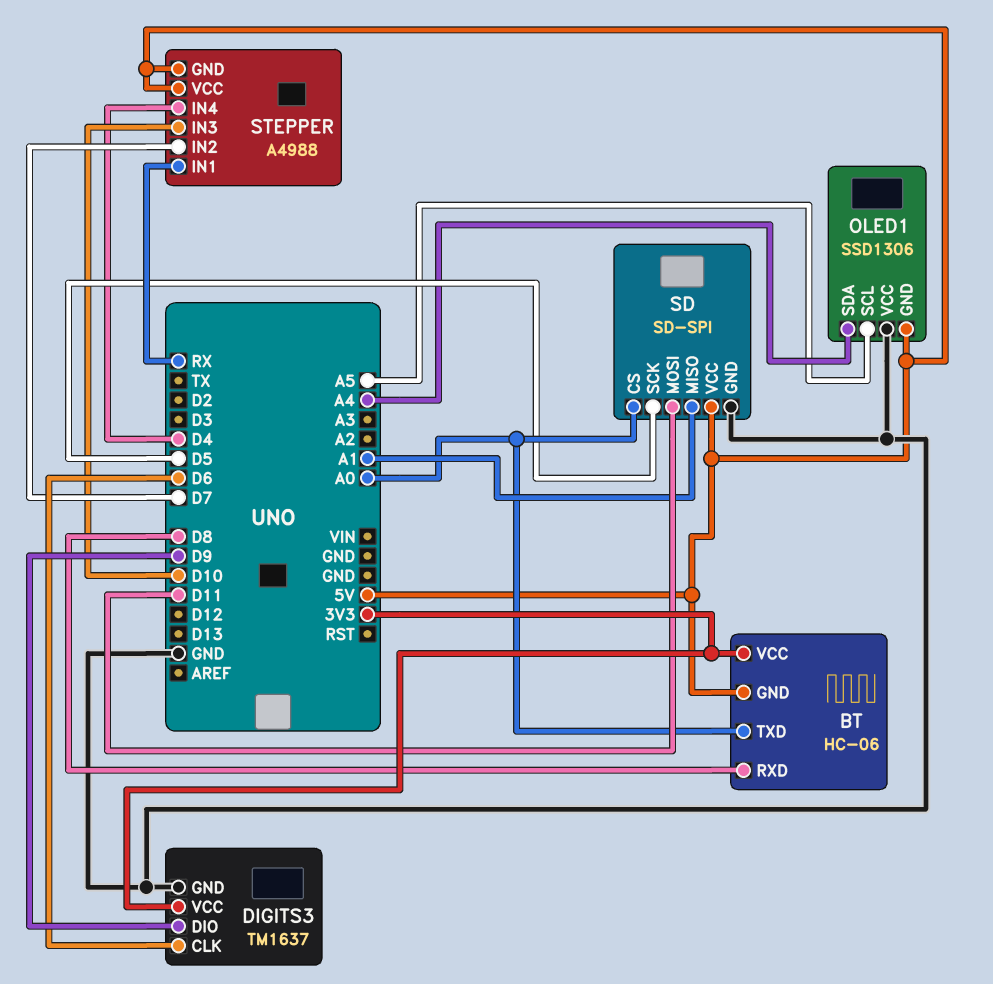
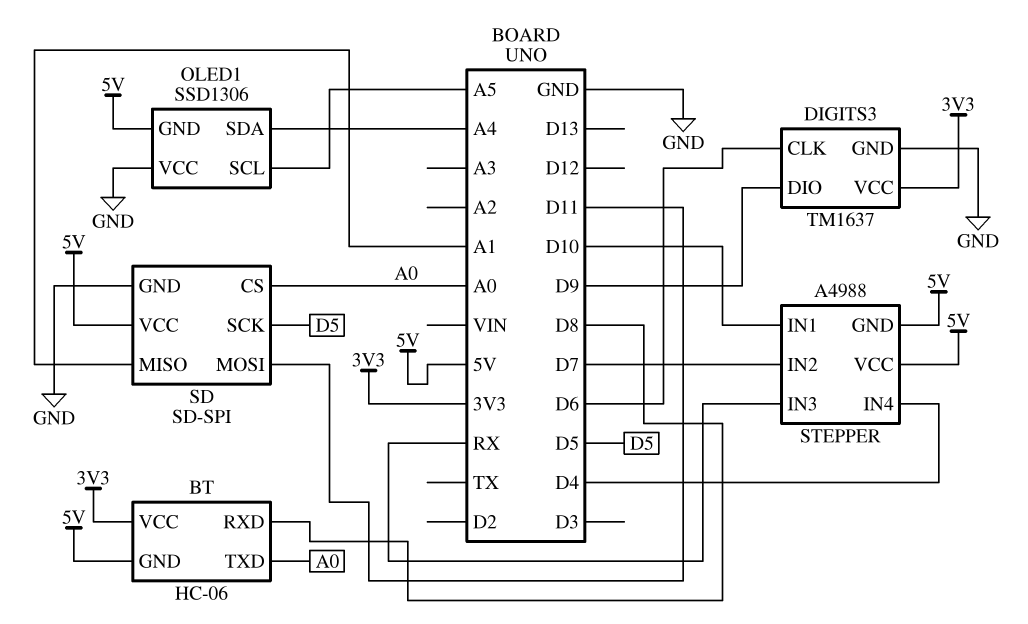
STEPPER pin IN1: RX -> D10
STEPPER pin IN3: D10 -> RX

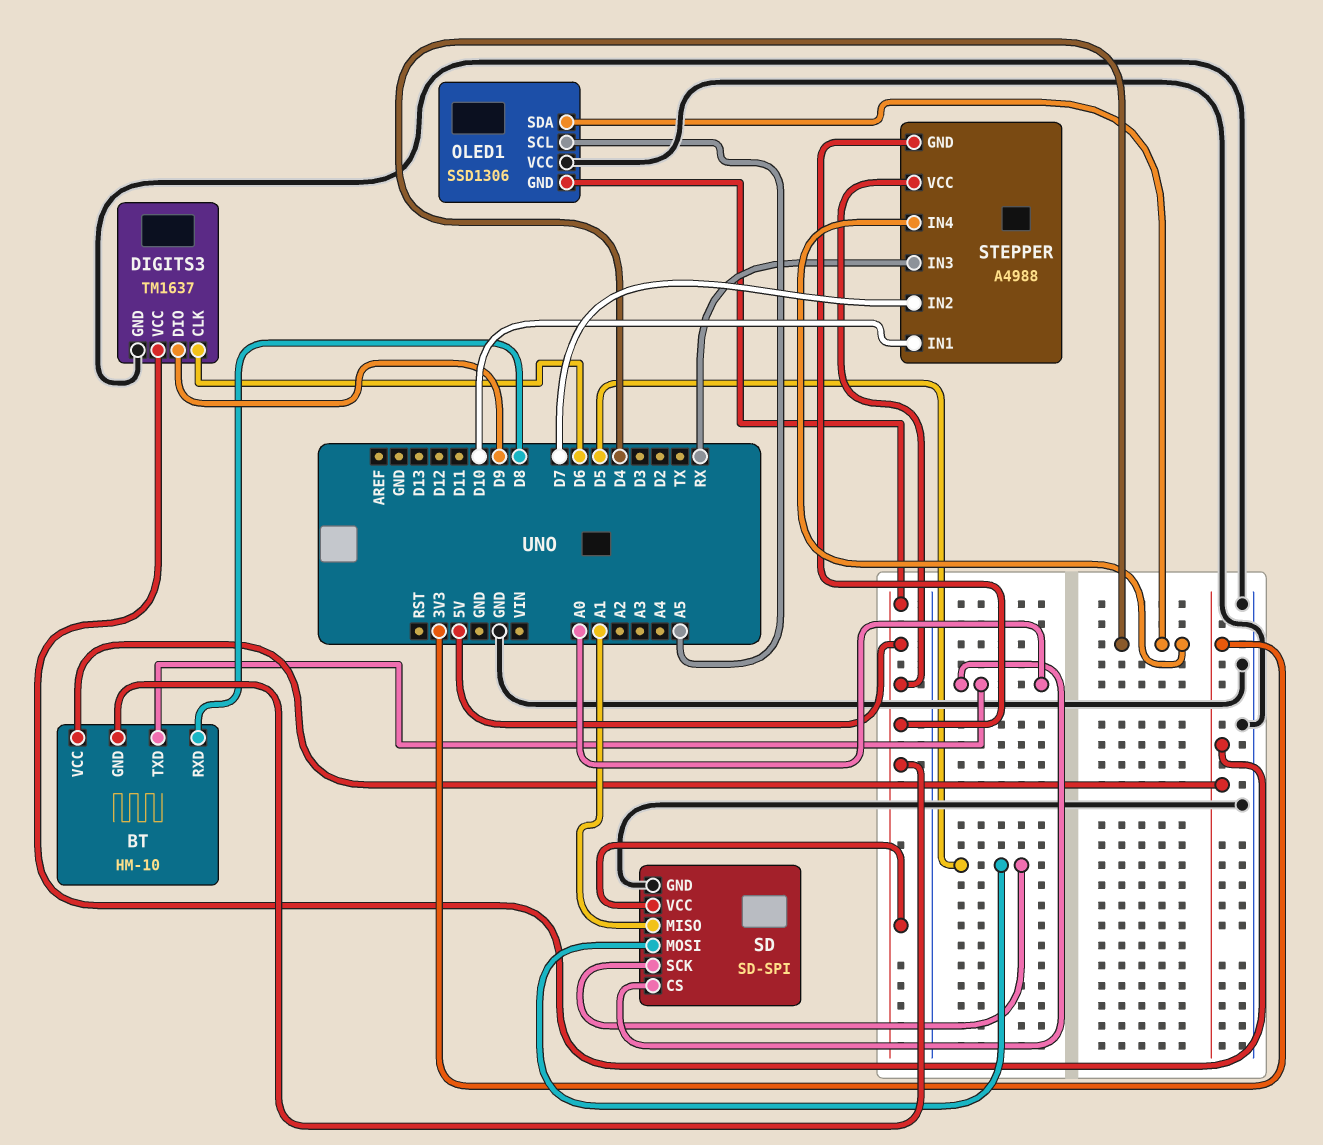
BT: HC-06 -> HM-10
OLED1 pin SDA: A4 -> D4
SD pin MOSI: D11 -> D5

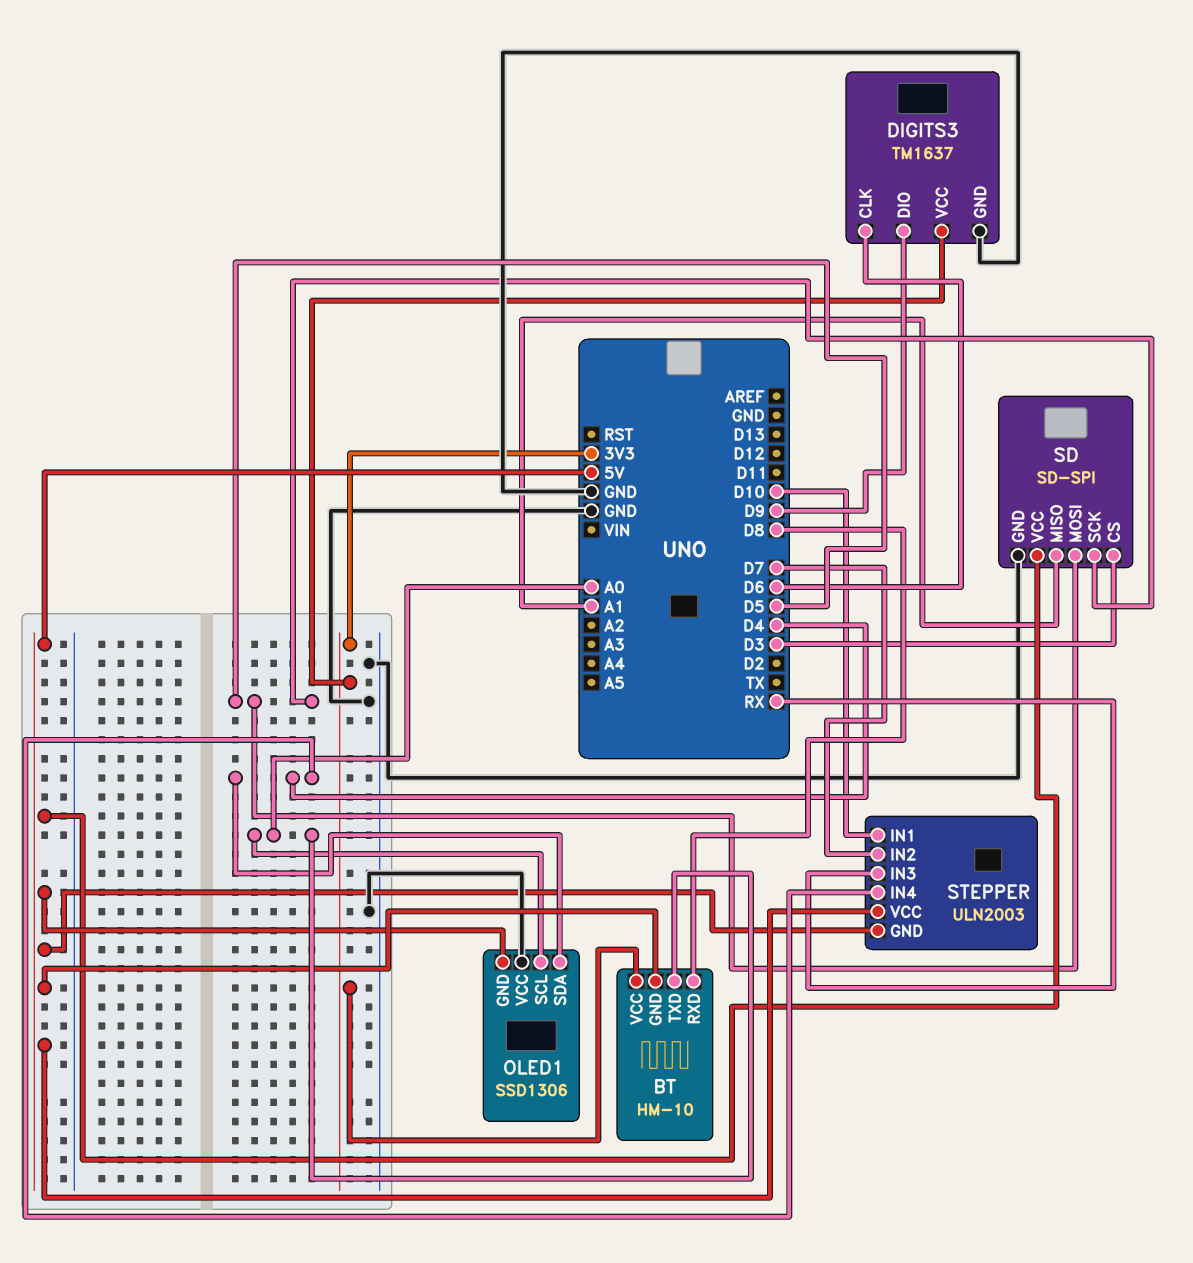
OLED1 pin SCL: A5 -> A0
SD pin CS: A0 -> D3
STEPPER: A4988 -> ULN2003

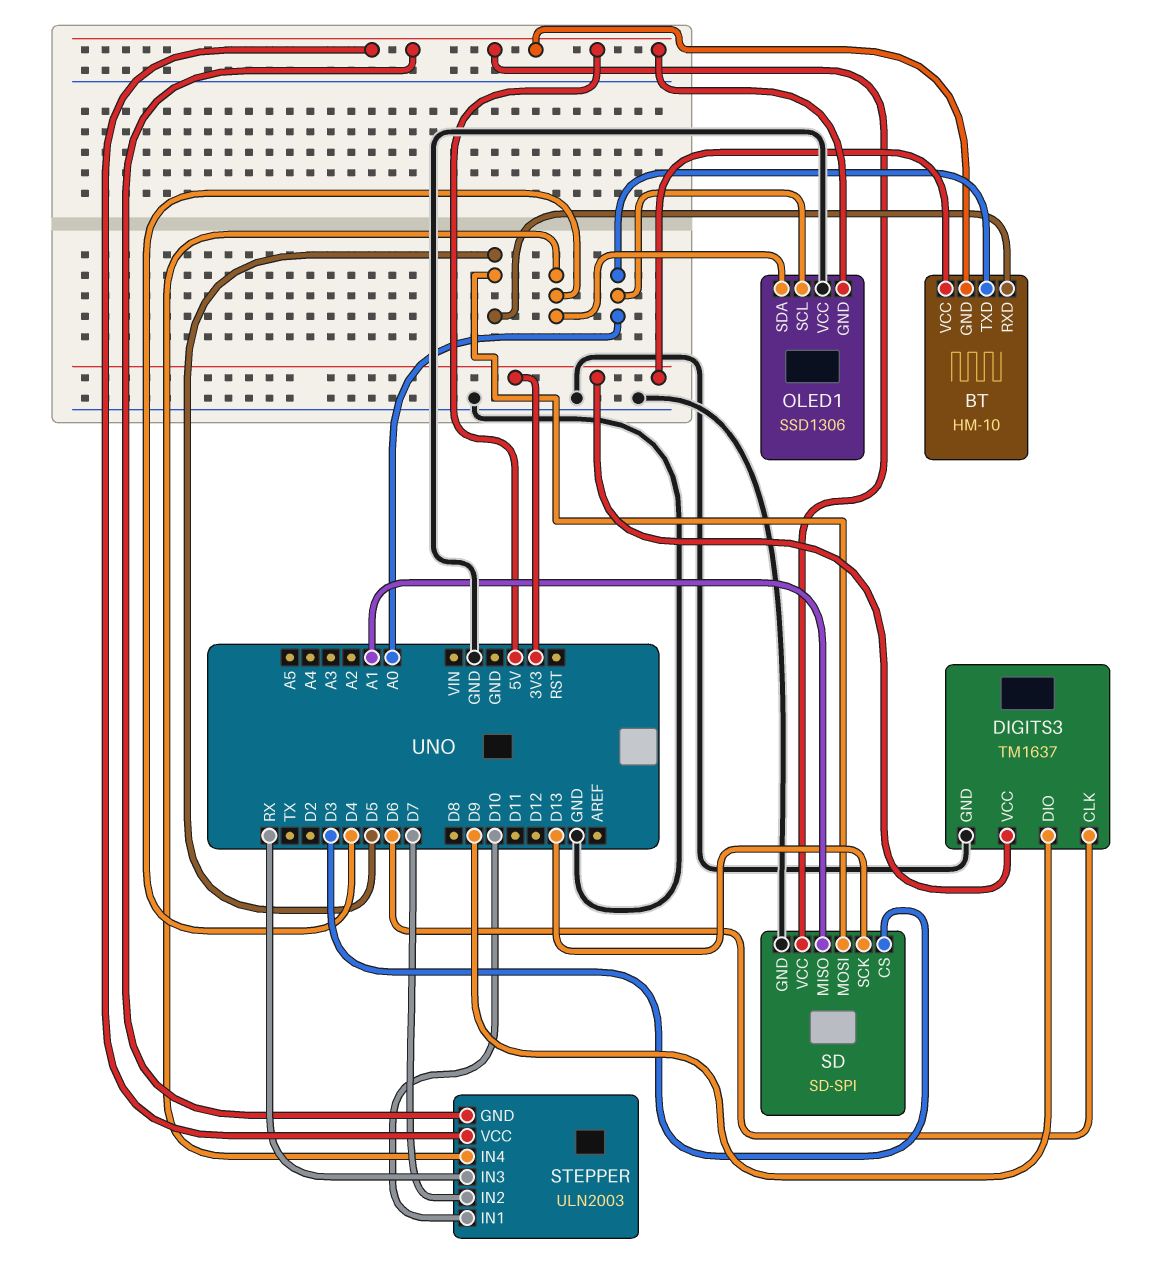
BT pin RXD: D8 -> D5
SD pin SCK: D5 -> D13

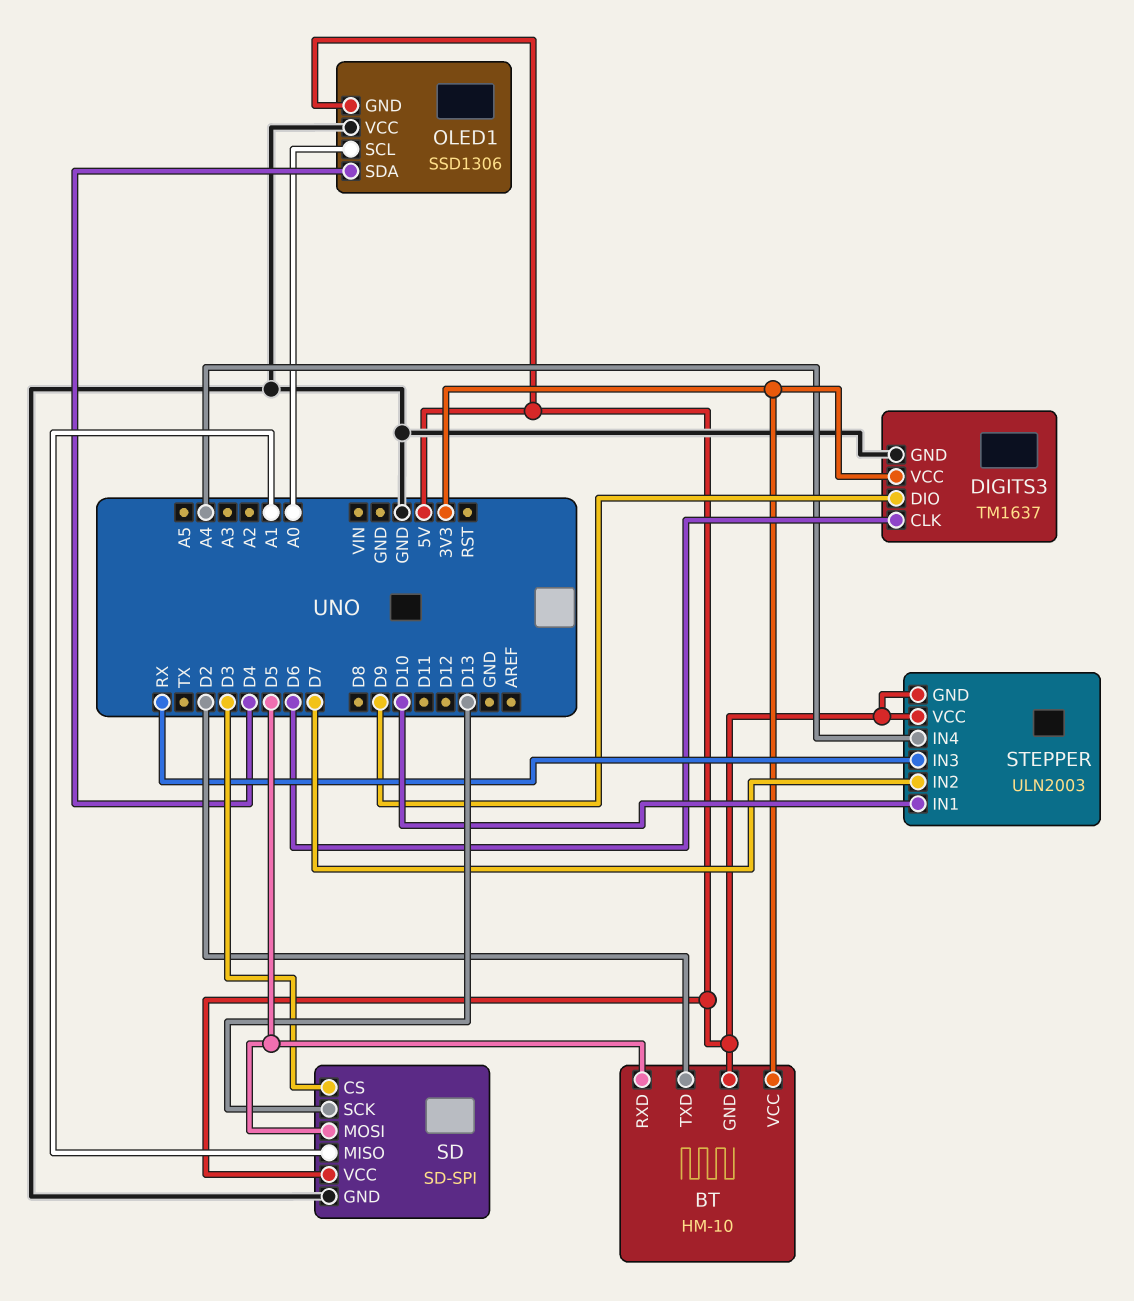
BT pin TXD: A0 -> D2
STEPPER pin IN4: D4 -> A4

